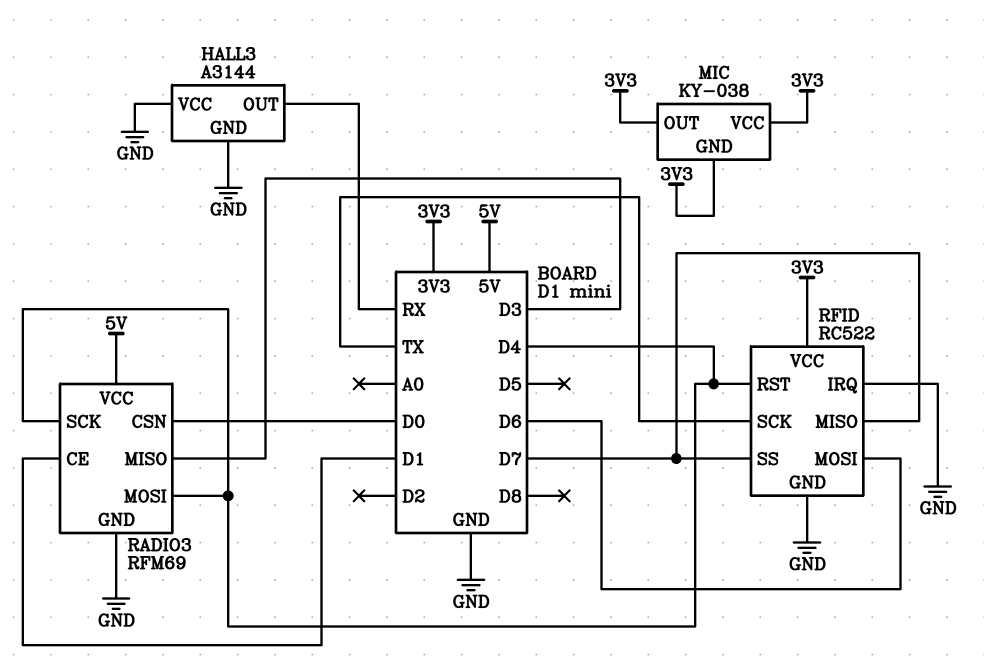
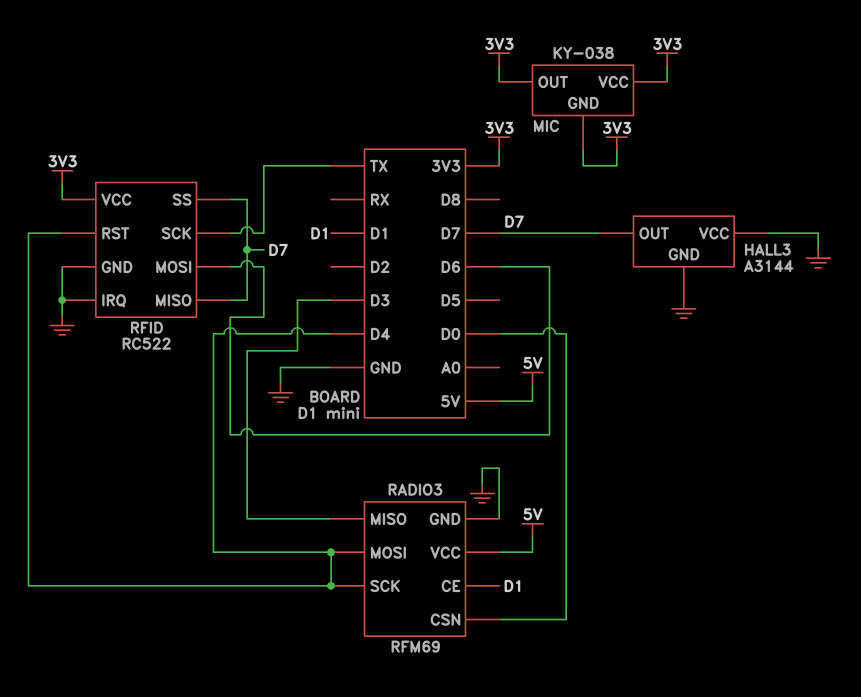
HALL3 pin OUT: RX -> D7

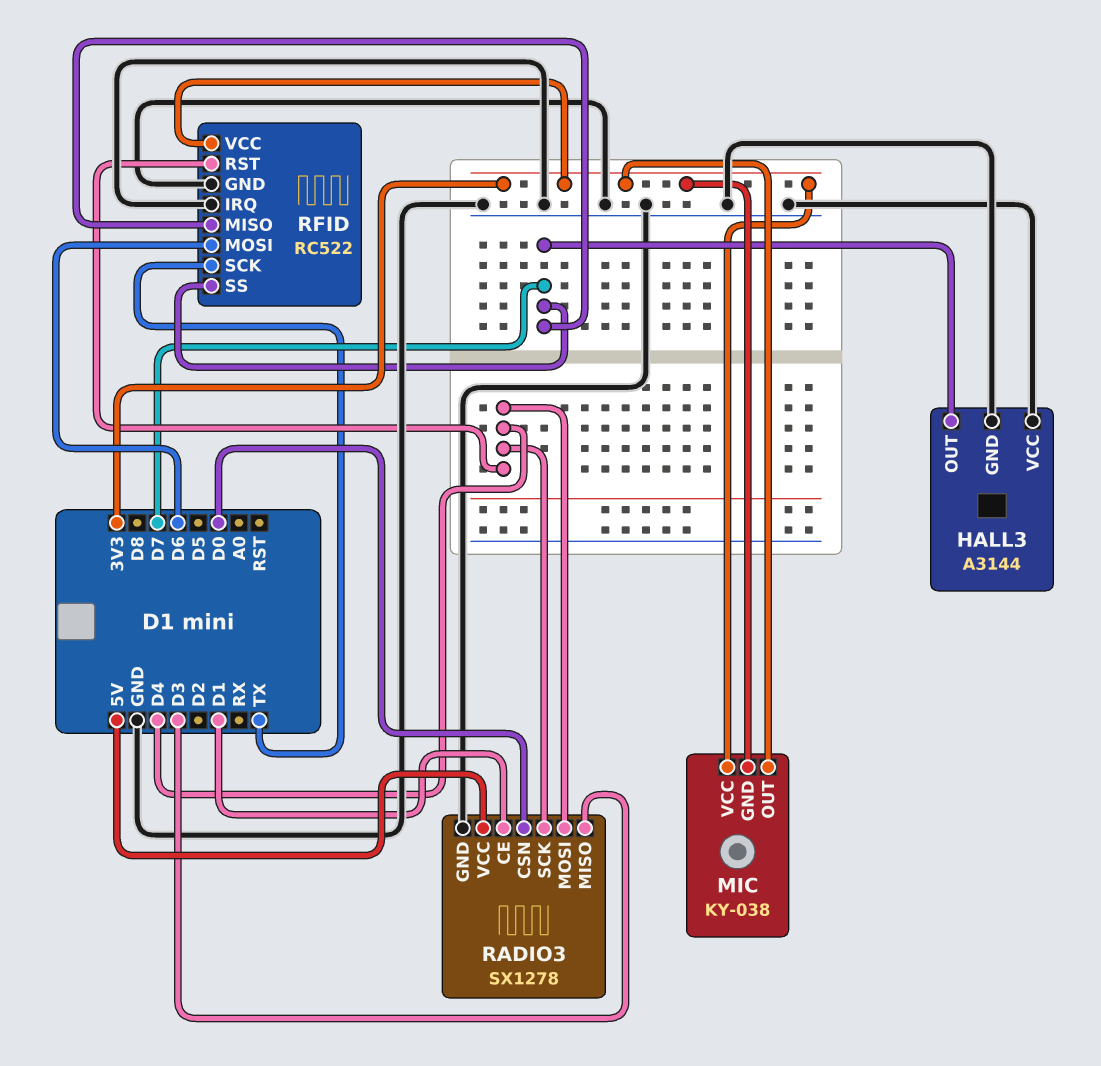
RADIO3: RFM69 -> SX1278

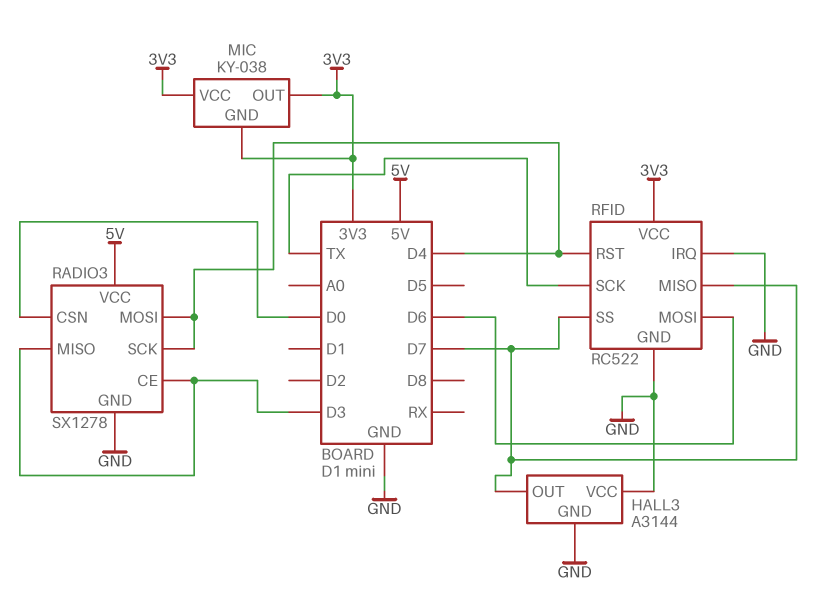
RADIO3 pin CE: D1 -> D3

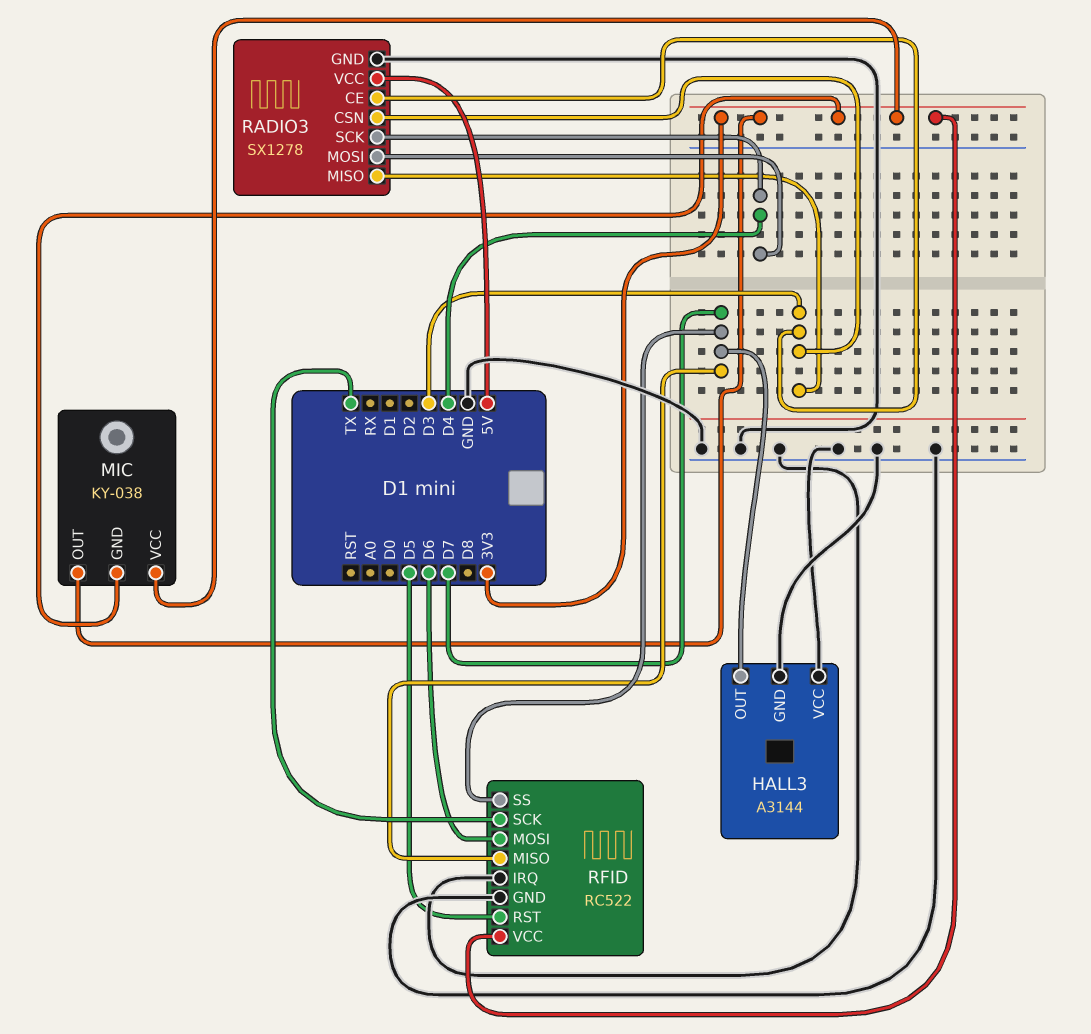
RADIO3 pin CSN: D0 -> D3
RFID pin RST: D4 -> D5

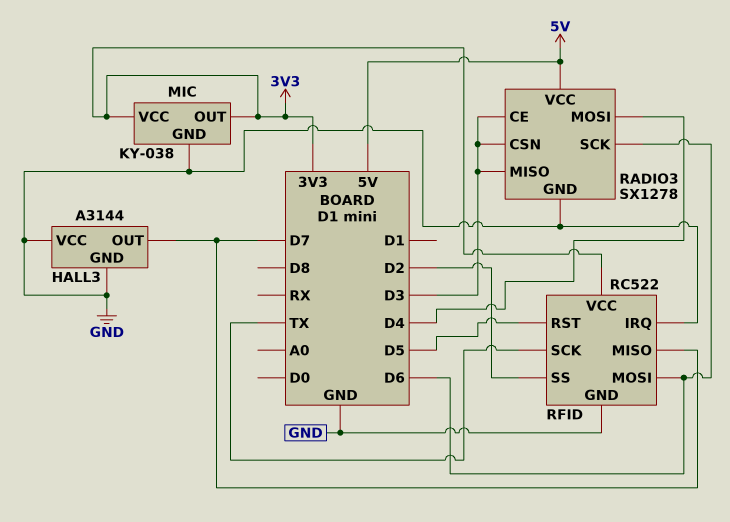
MIC pin GND: 3V3 -> GND
RADIO3 pin SCK: D4 -> D6
RFID pin SS: D7 -> D2

